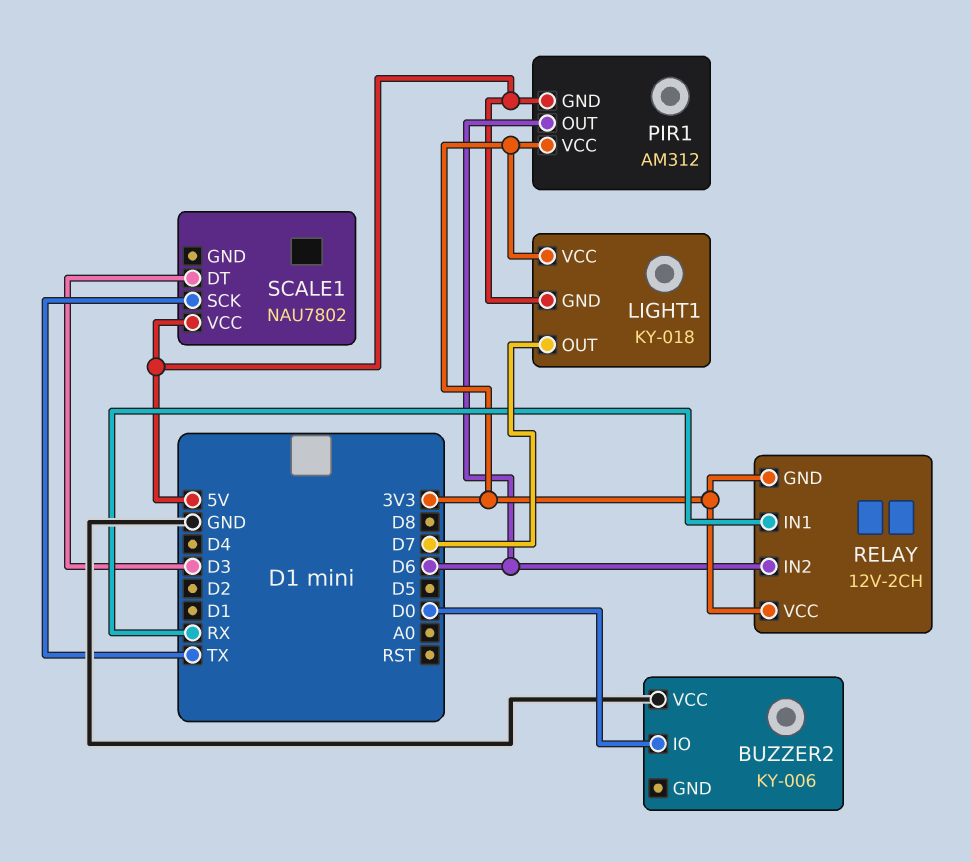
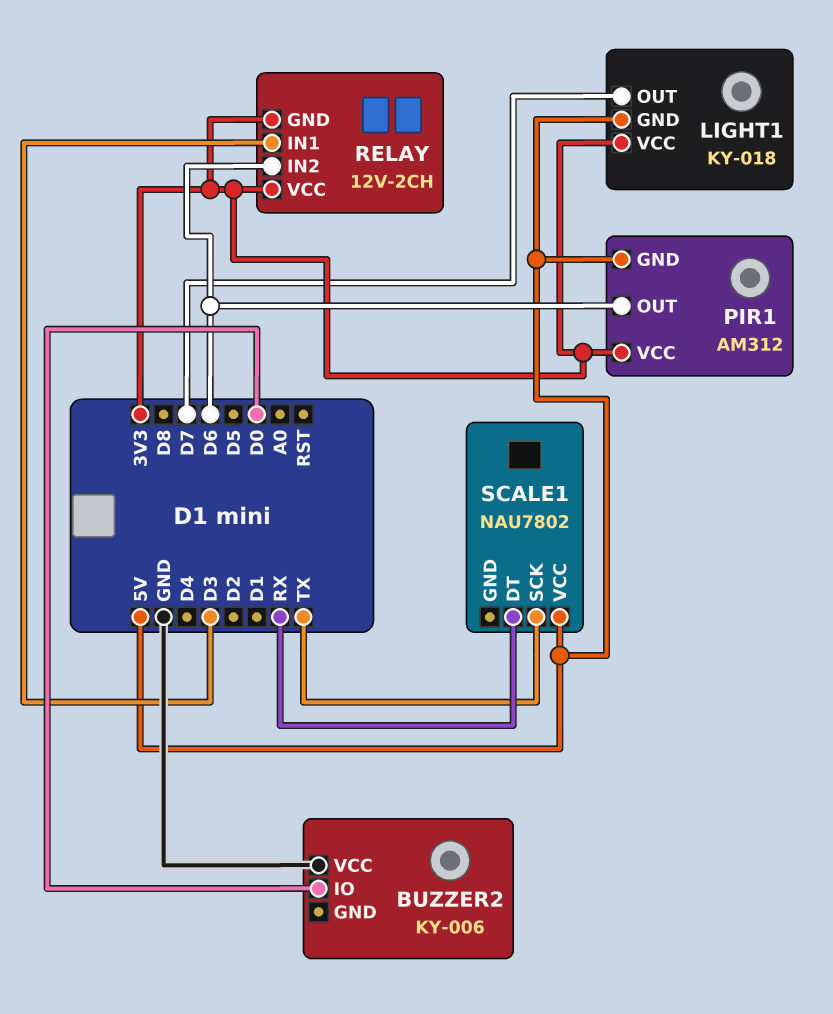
RELAY pin IN1: RX -> D3
SCALE1 pin DT: D3 -> RX

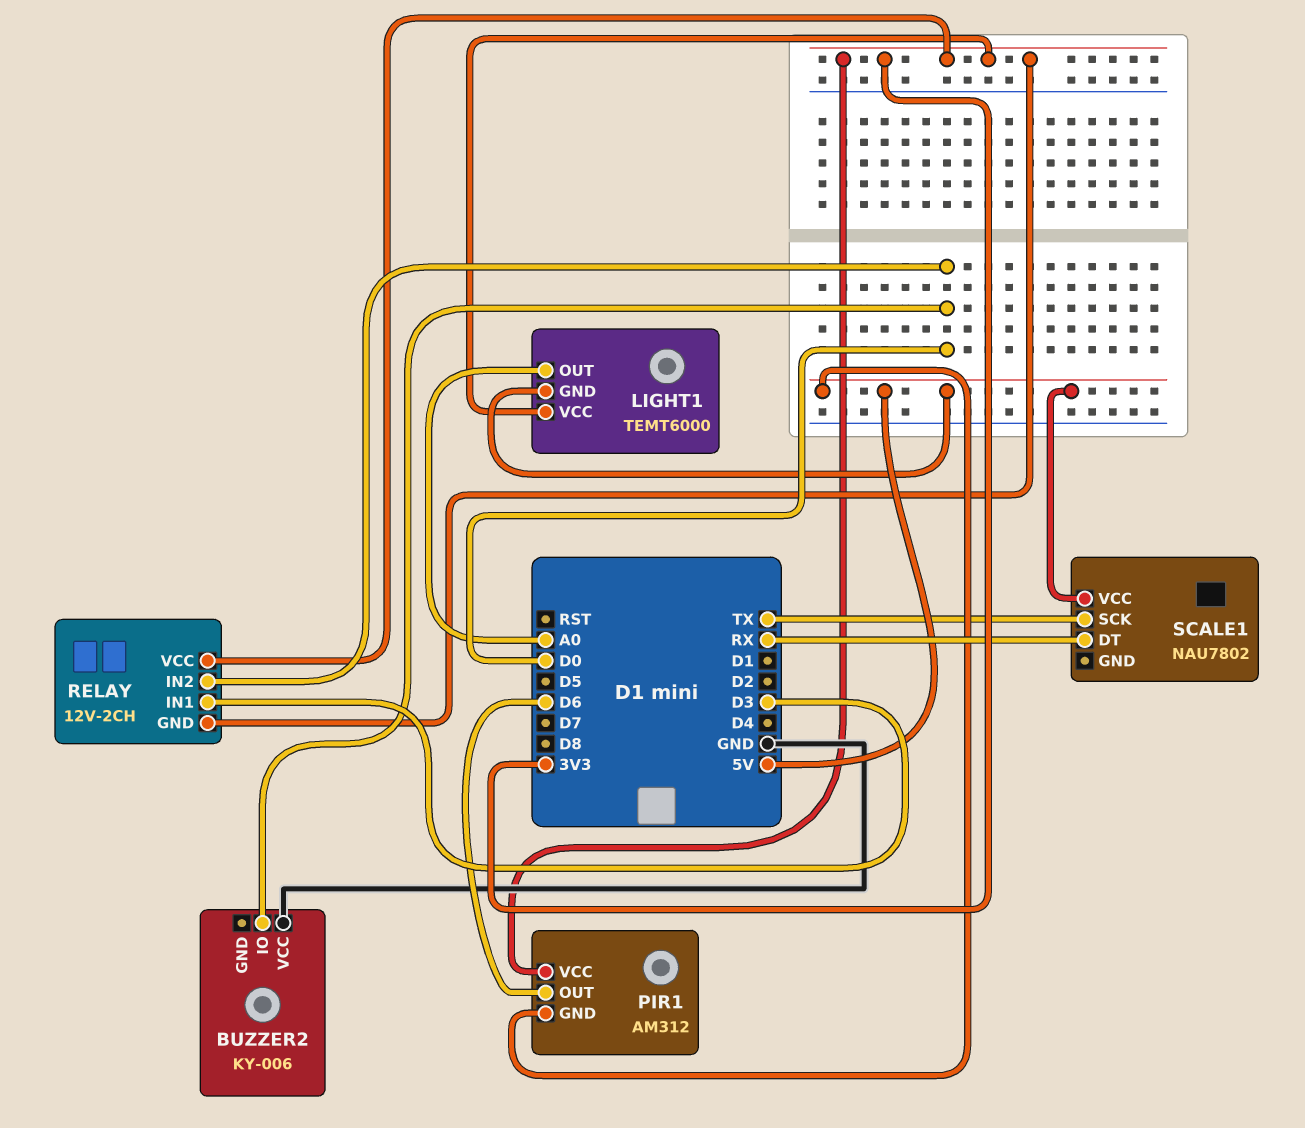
LIGHT1: KY-018 -> TEMT6000
LIGHT1 pin OUT: D7 -> A0
RELAY pin IN2: D6 -> D0

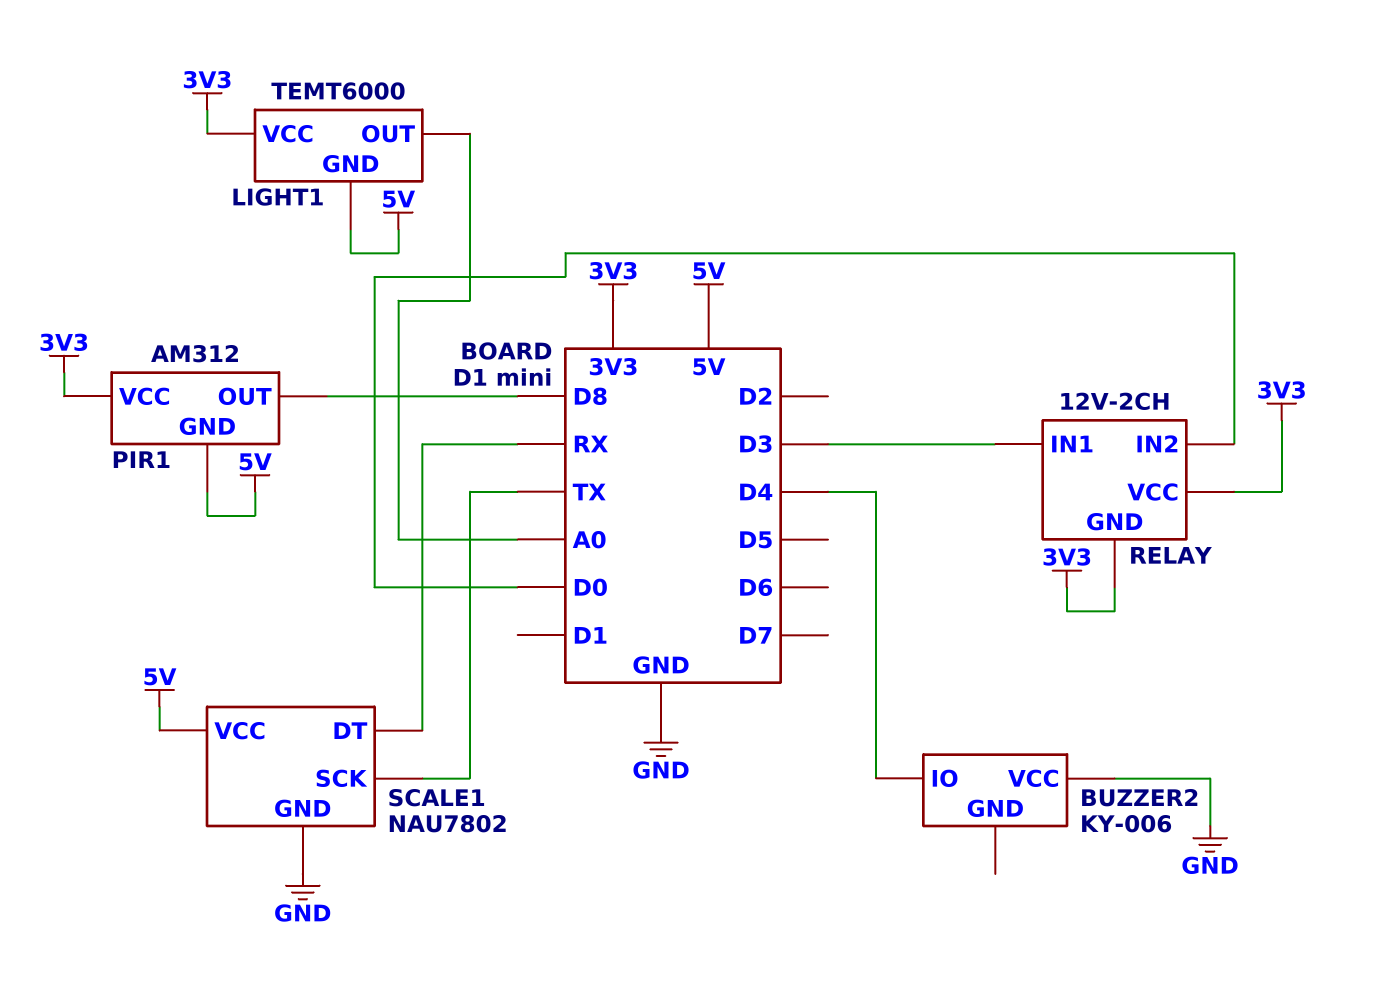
BUZZER2 pin IO: D0 -> D4
PIR1 pin OUT: D6 -> D8
SCALE1 pin GND: none -> GND

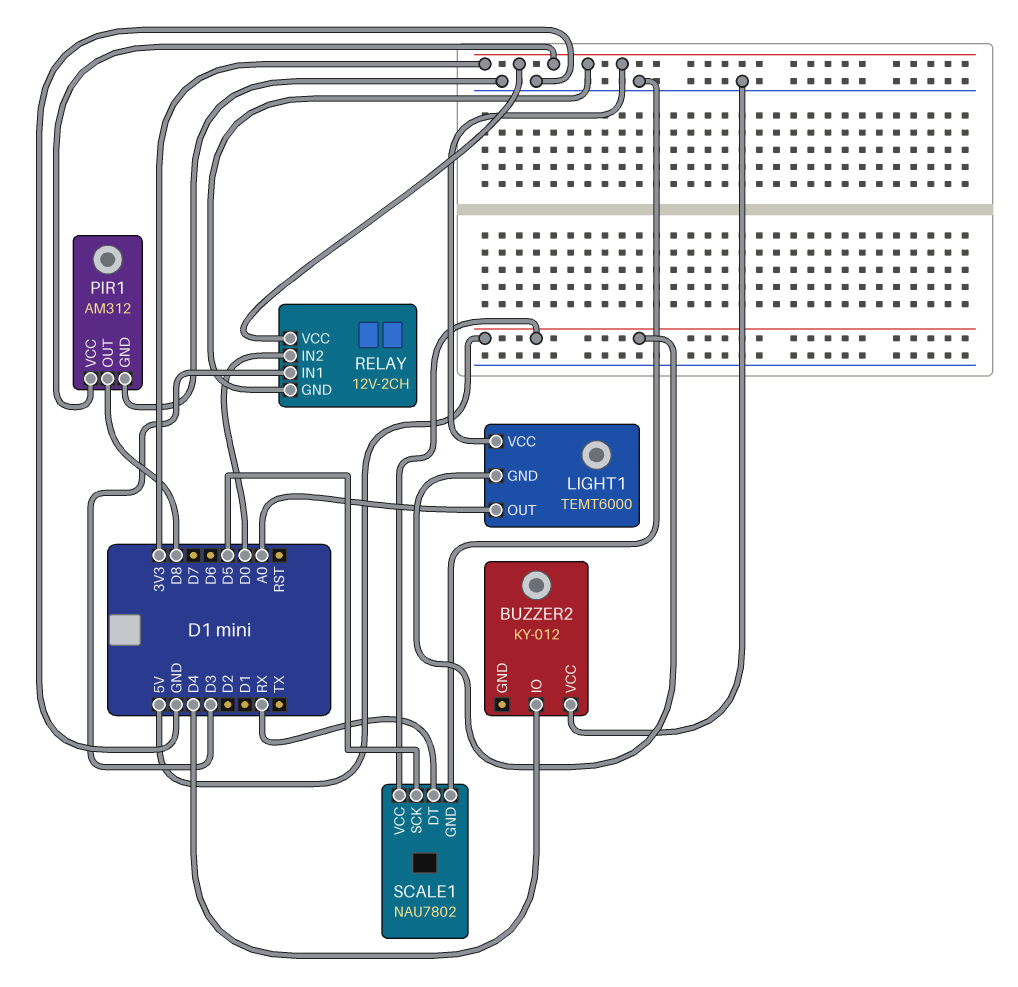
BUZZER2: KY-006 -> KY-012
PIR1 pin GND: 5V -> GND
SCALE1 pin SCK: TX -> D5

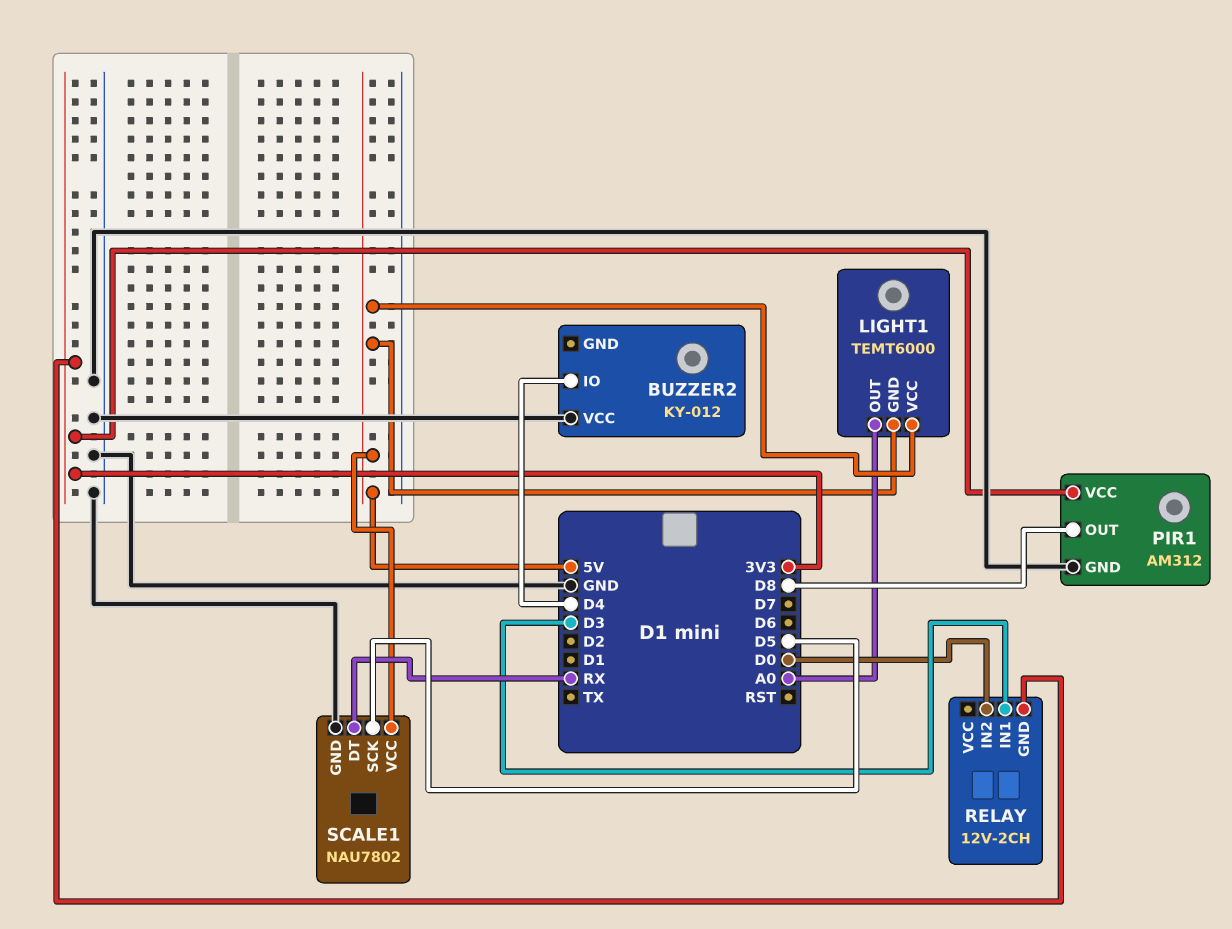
LIGHT1 pin VCC: 3V3 -> 5V
RELAY pin VCC: 3V3 -> none

